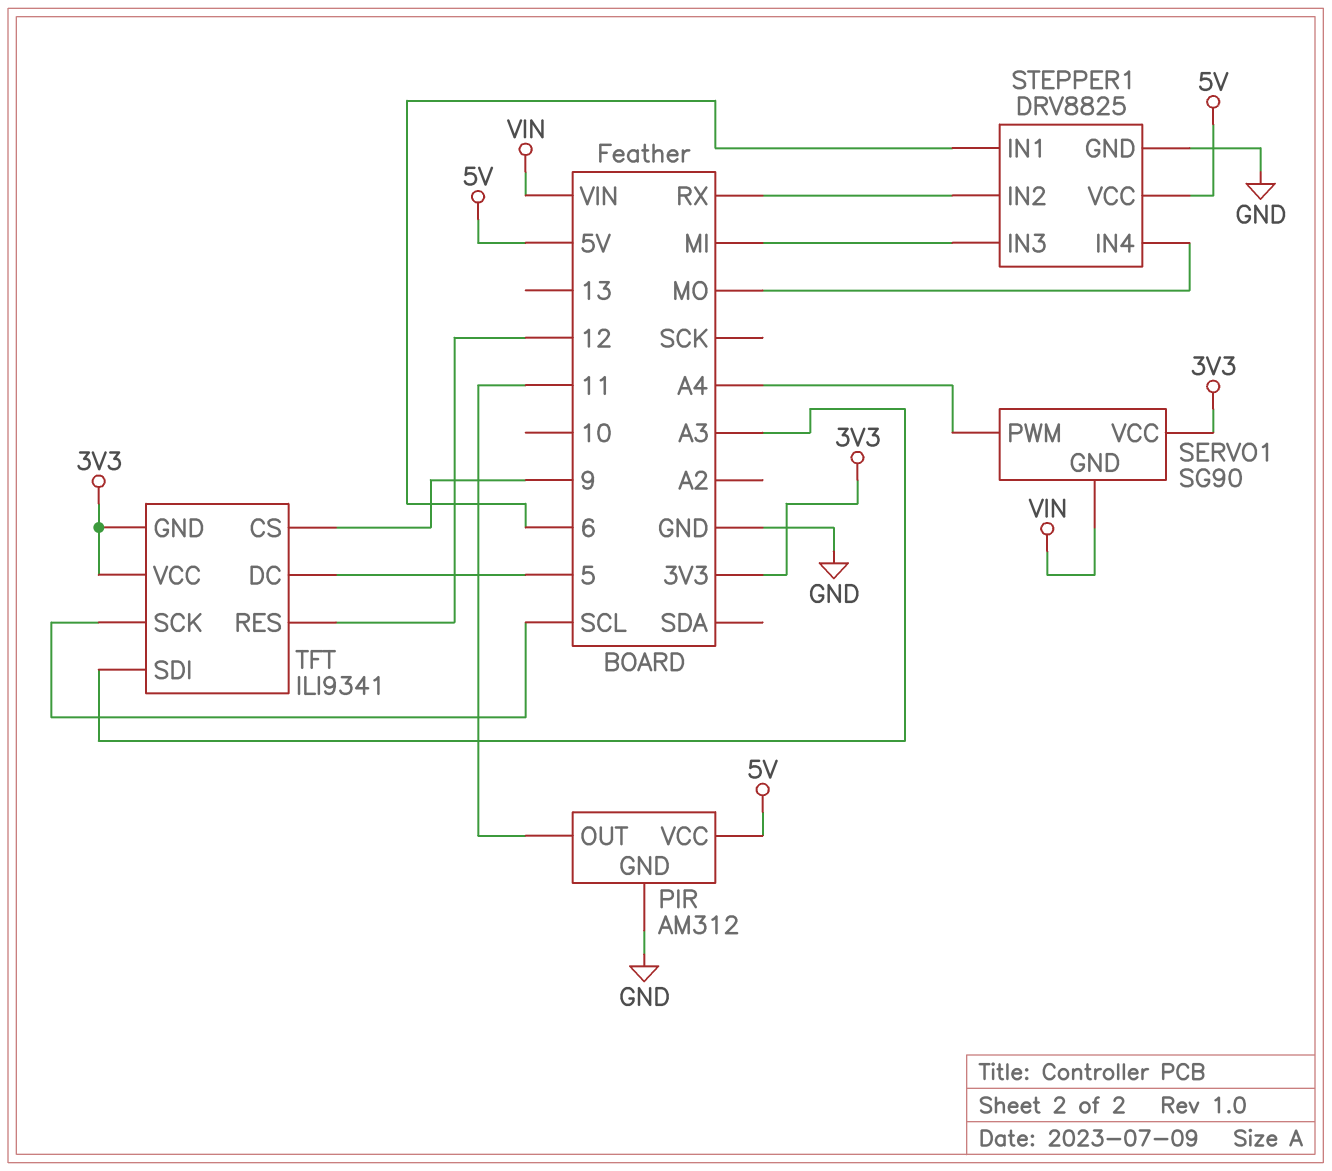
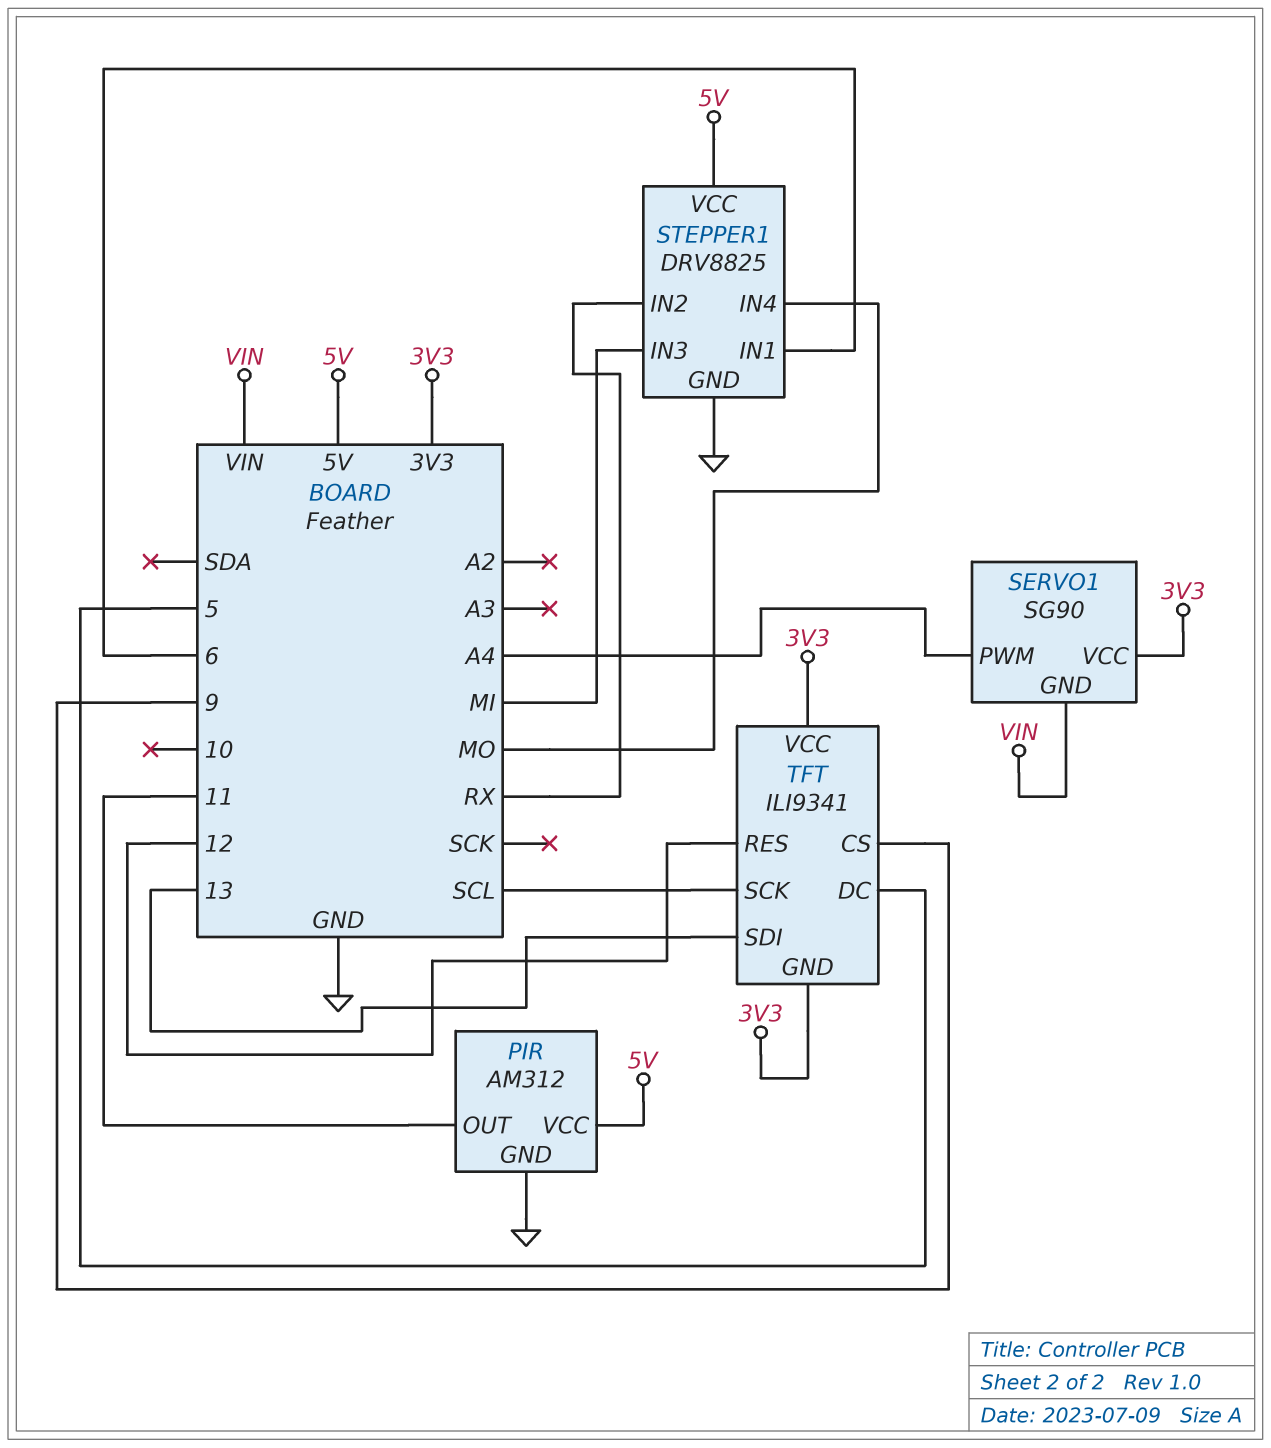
TFT pin SDI: A3 -> 13

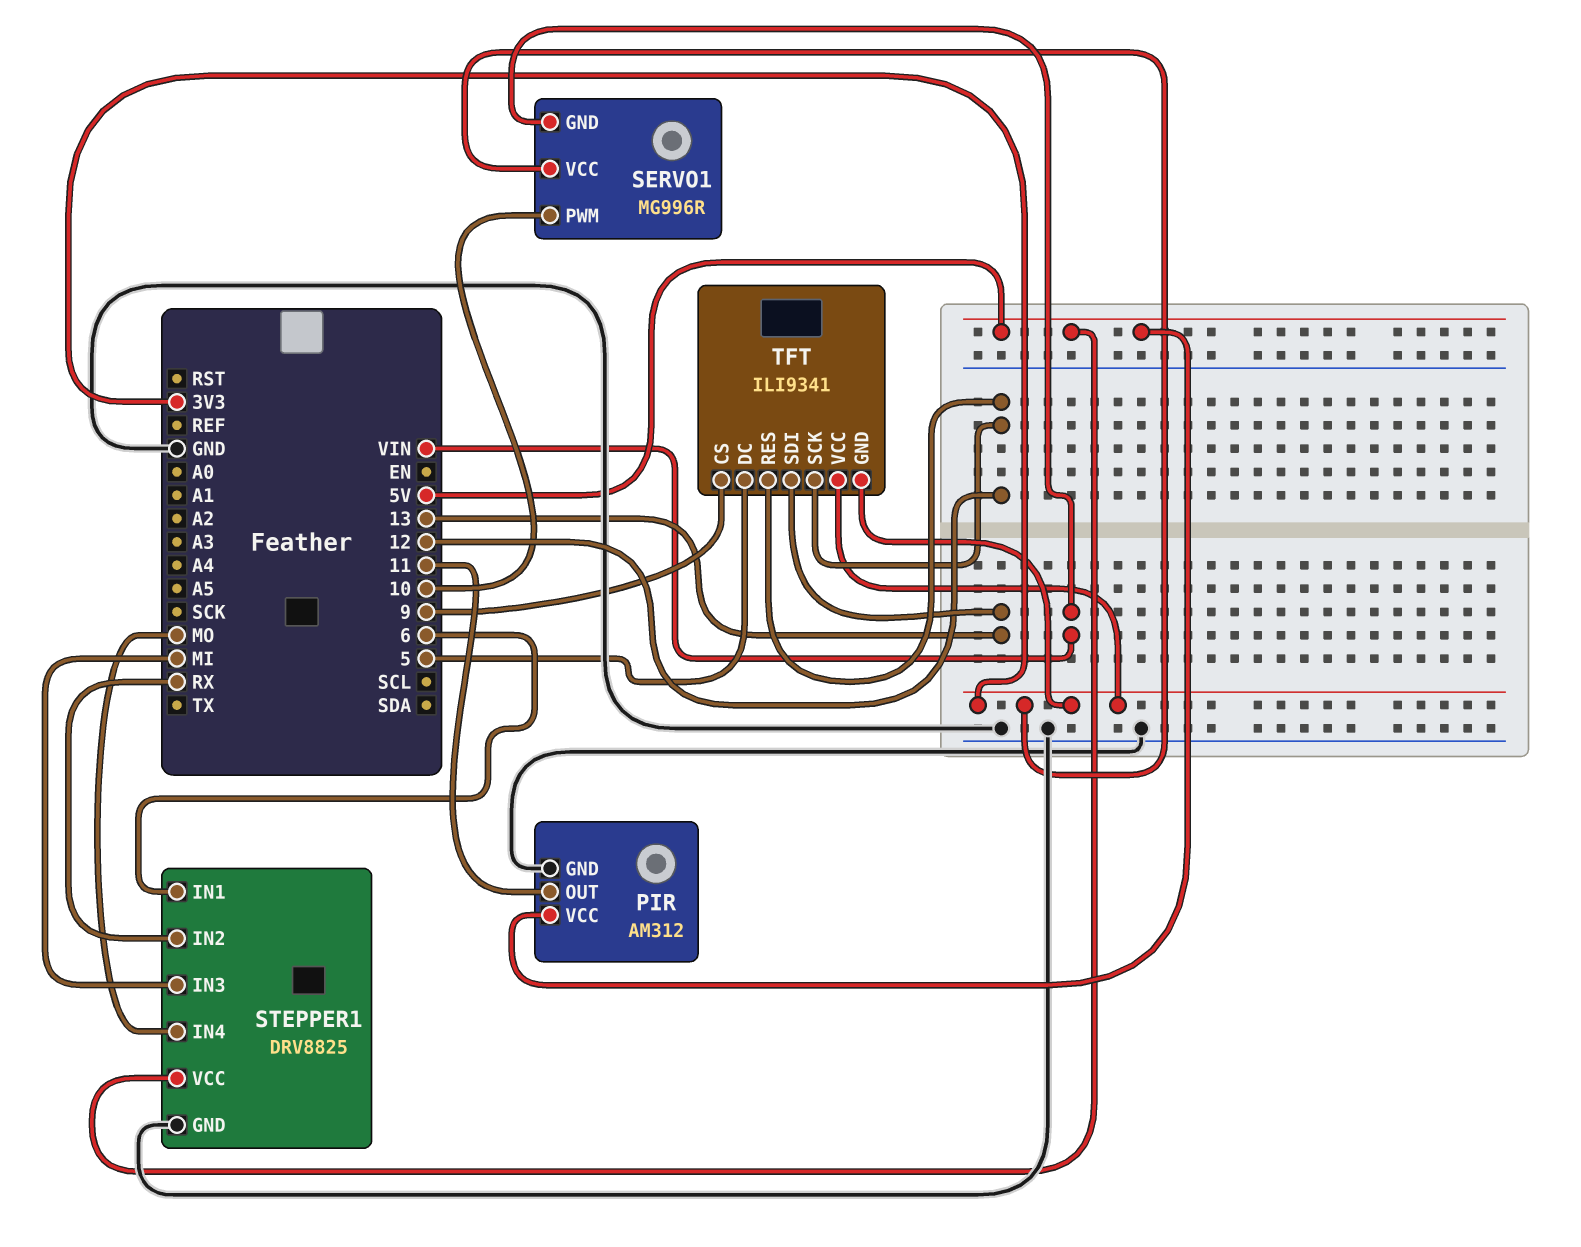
SERVO1: SG90 -> MG996R
SERVO1 pin PWM: A4 -> 10
TFT pin SCK: SCL -> 12

